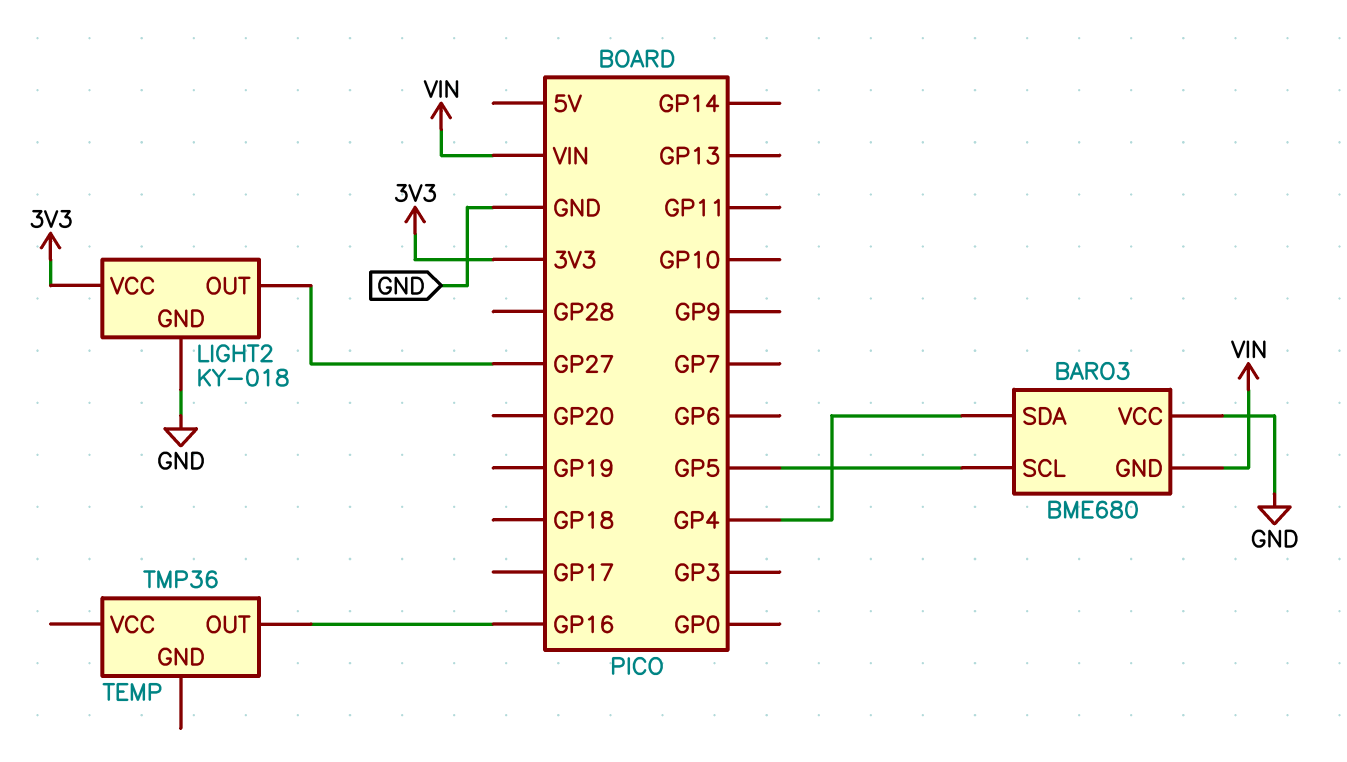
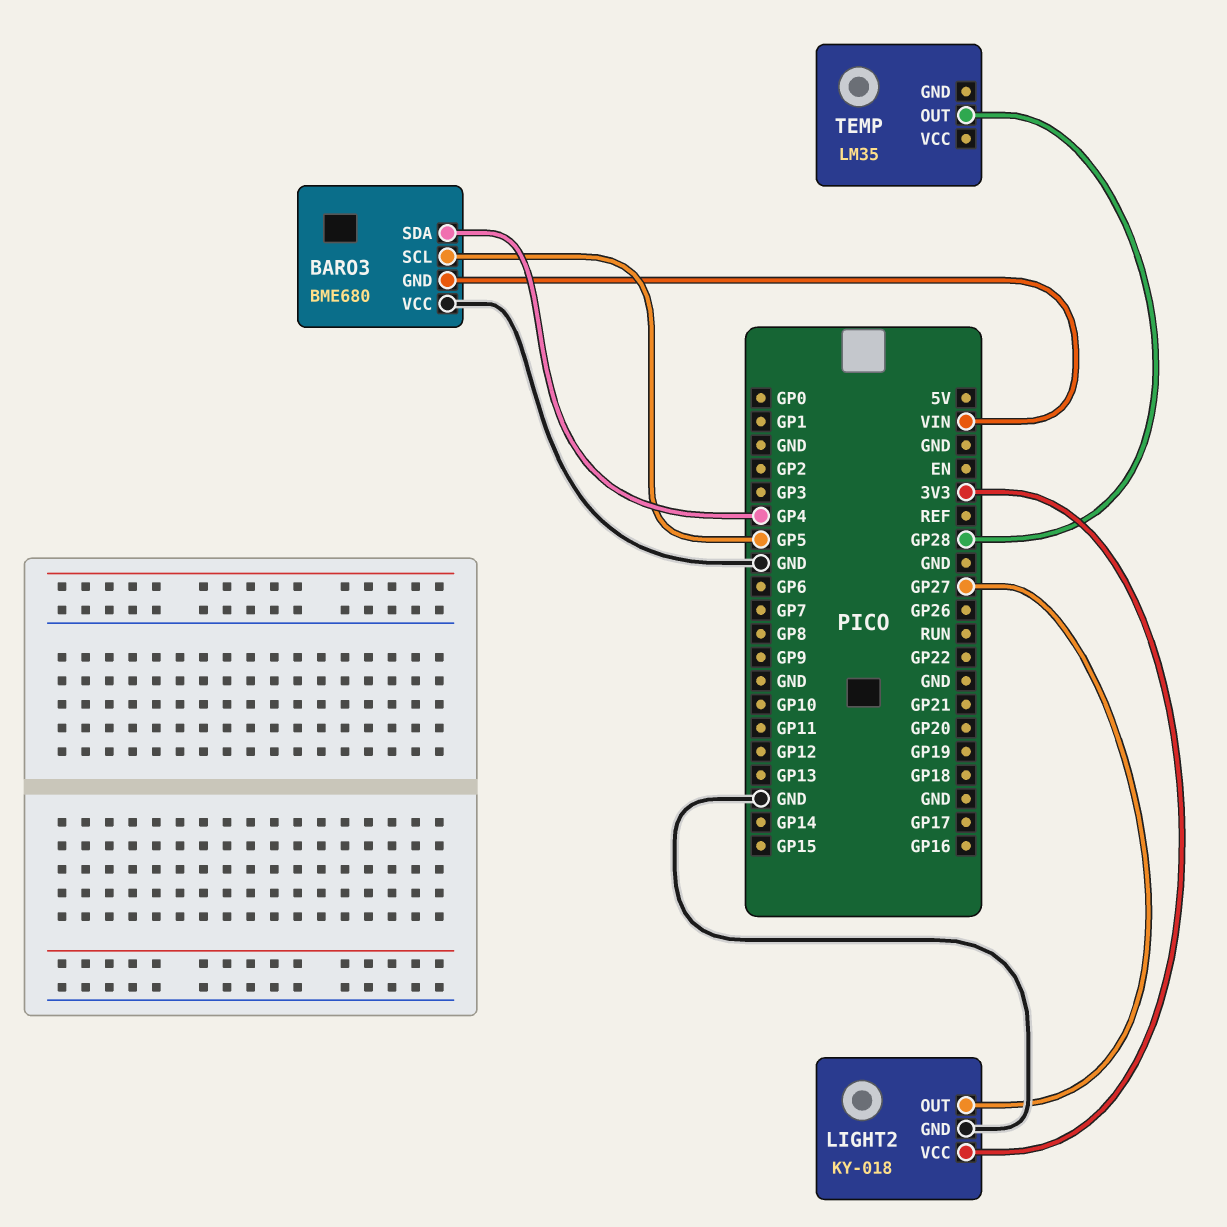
TEMP: TMP36 -> LM35
TEMP pin OUT: GP16 -> GP28

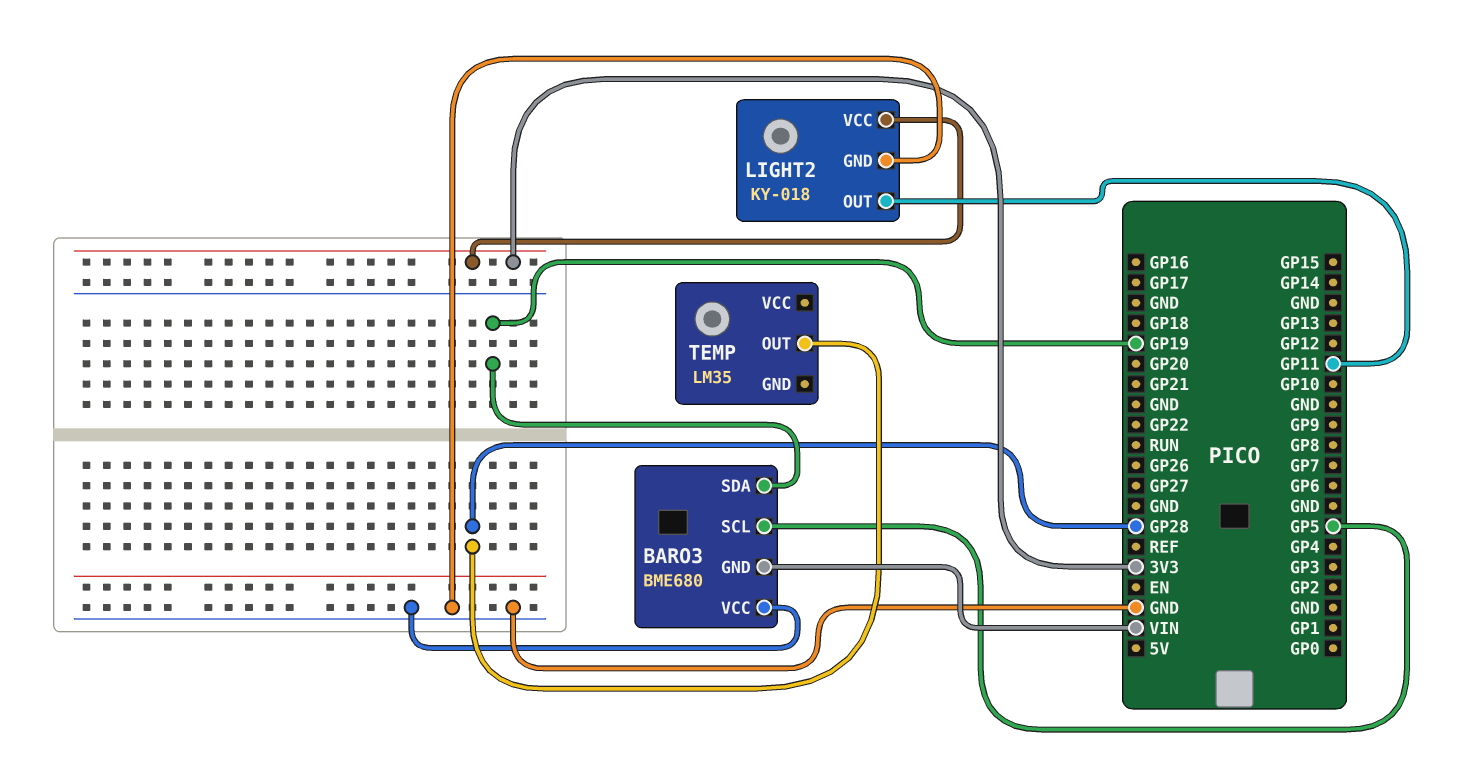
BARO3 pin SDA: GP4 -> GP19
LIGHT2 pin OUT: GP27 -> GP11

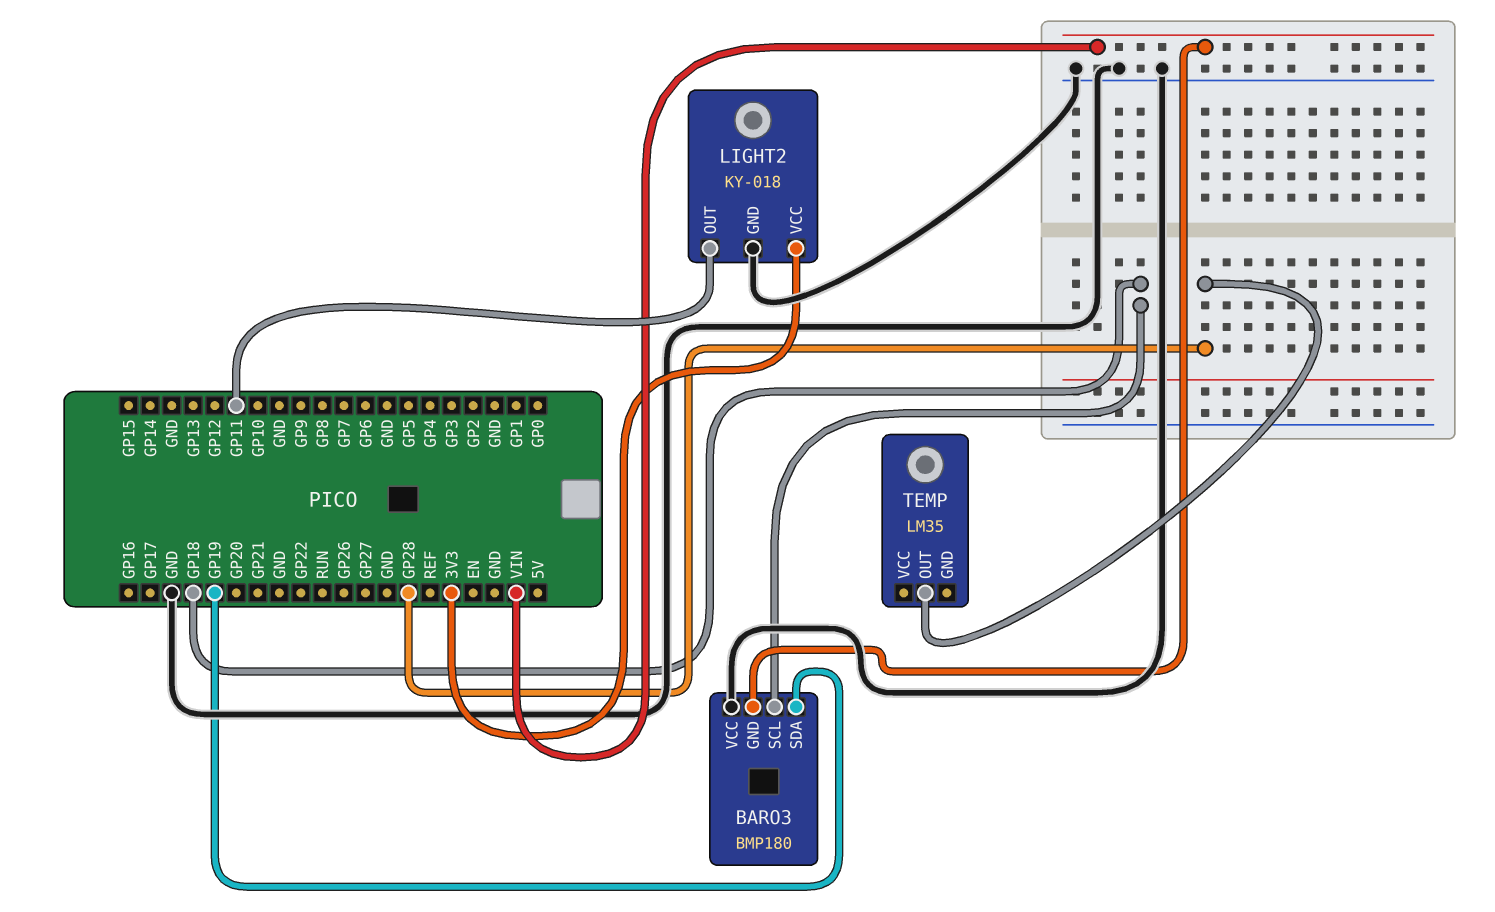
BARO3: BME680 -> BMP180
BARO3 pin SCL: GP5 -> GP18

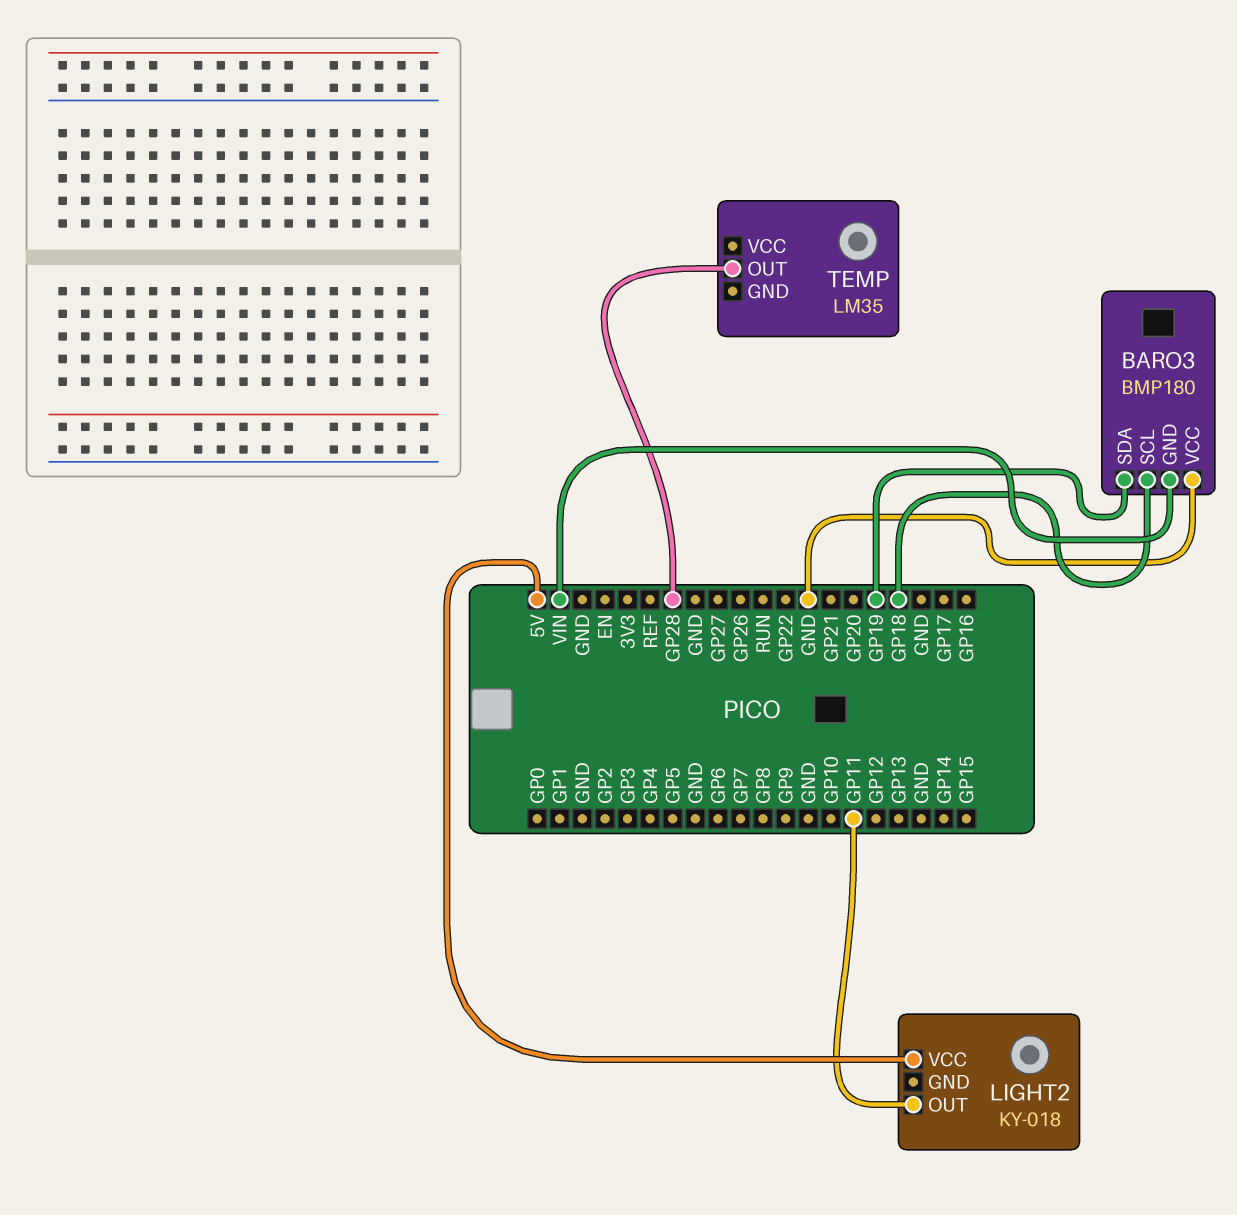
LIGHT2 pin GND: GND -> none
LIGHT2 pin VCC: 3V3 -> 5V

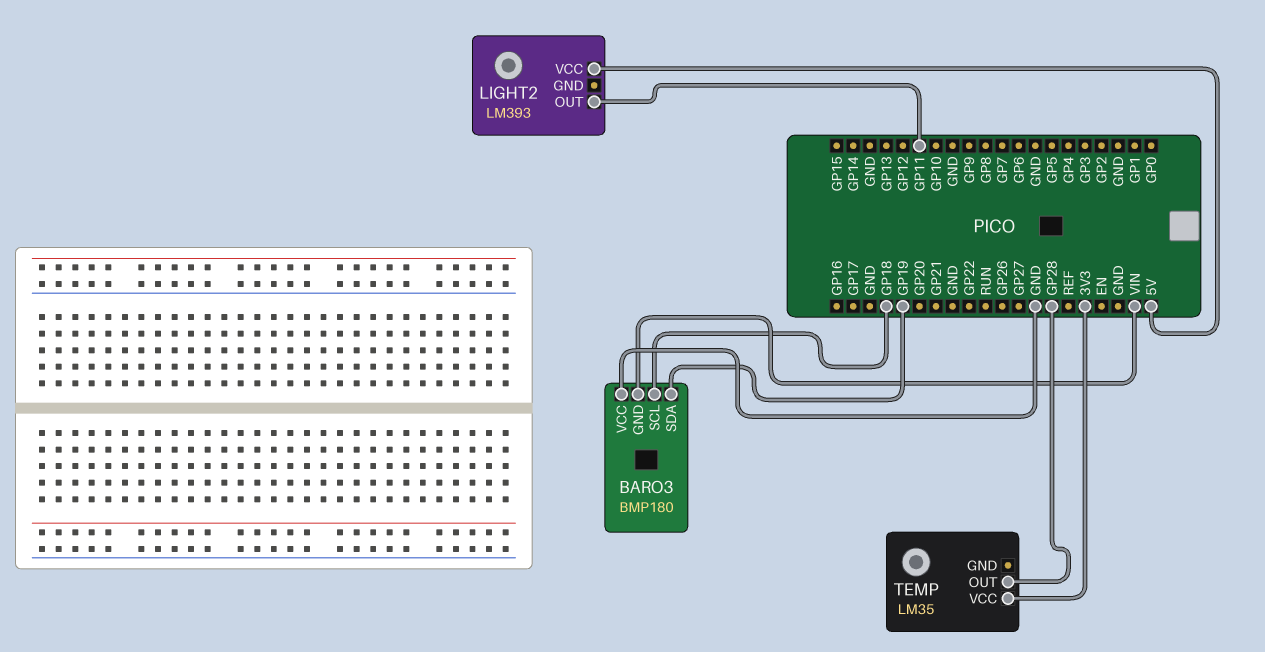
LIGHT2: KY-018 -> LM393
TEMP pin VCC: none -> 3V3

